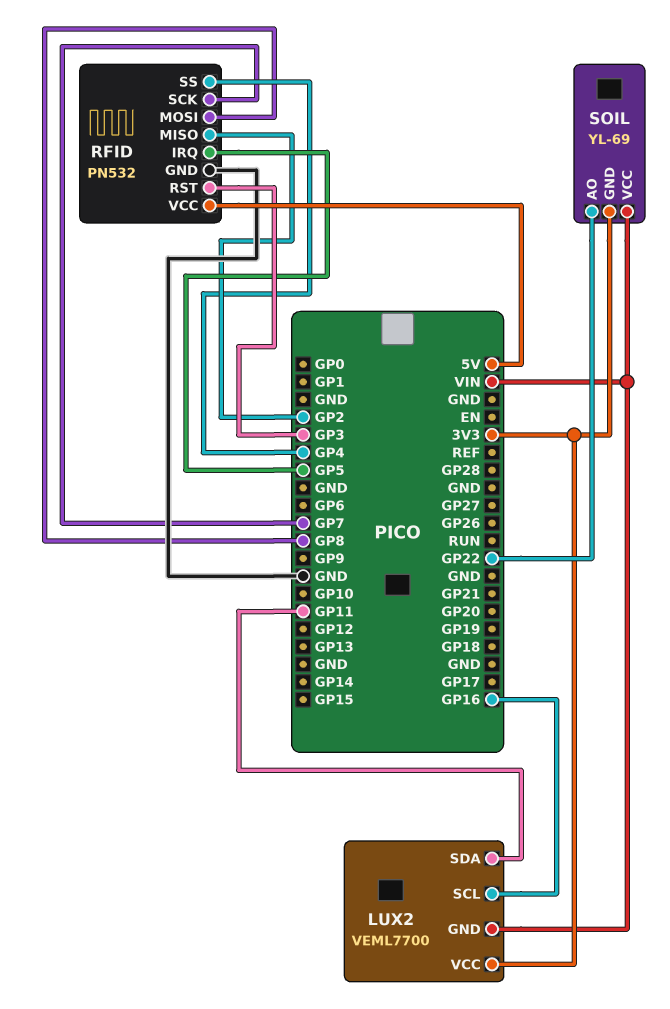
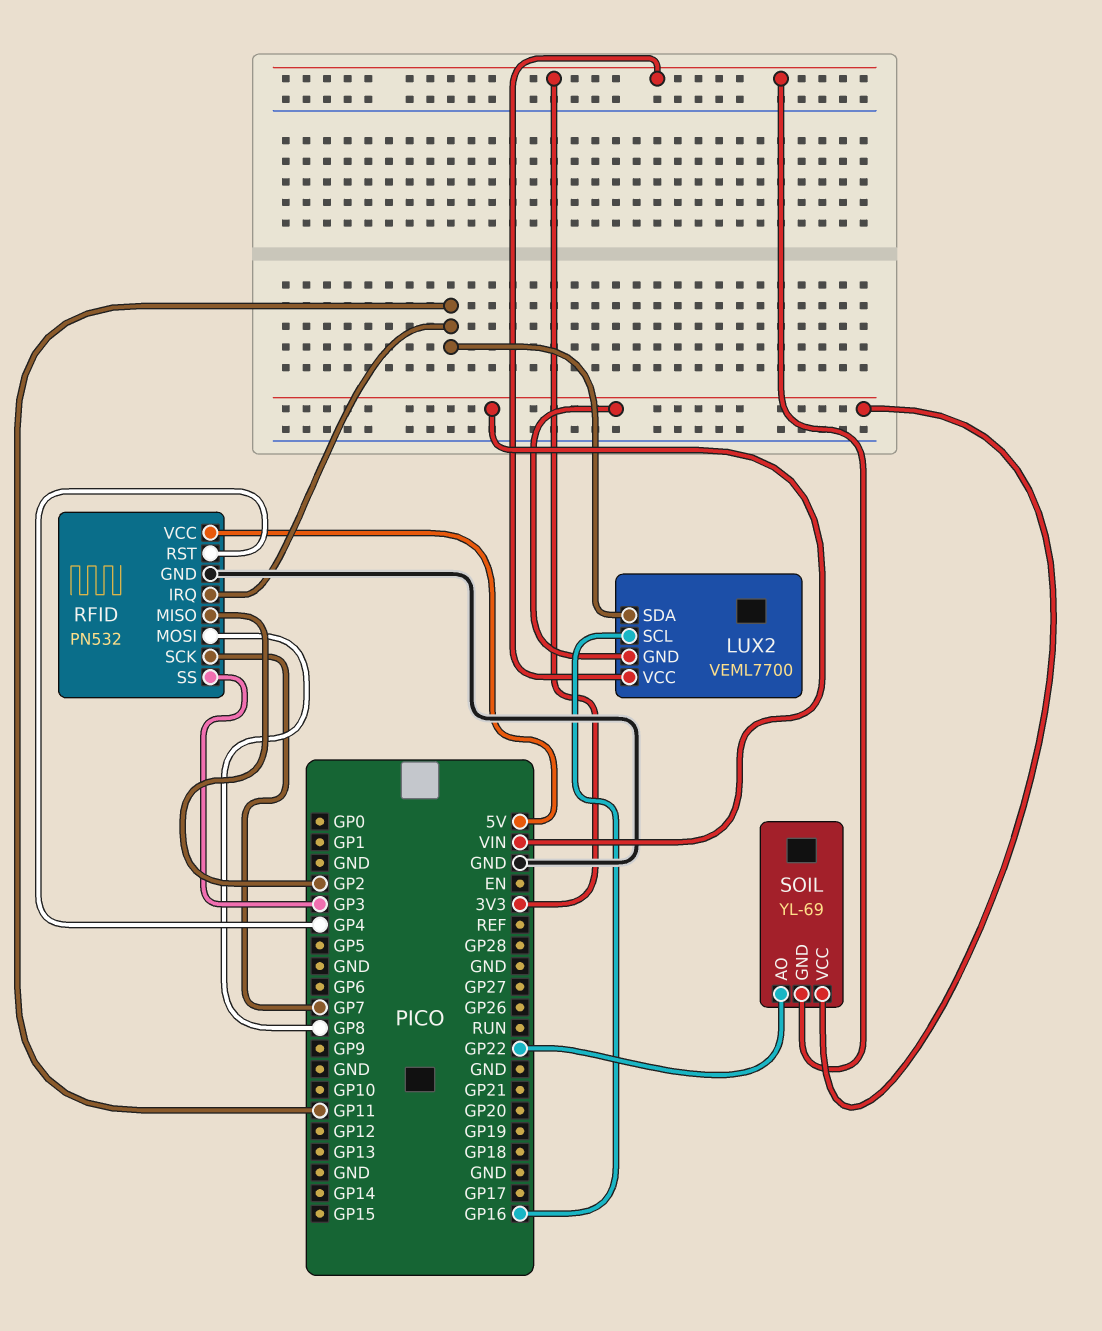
RFID pin IRQ: GP5 -> GP11
RFID pin RST: GP3 -> GP4
RFID pin SS: GP4 -> GP3

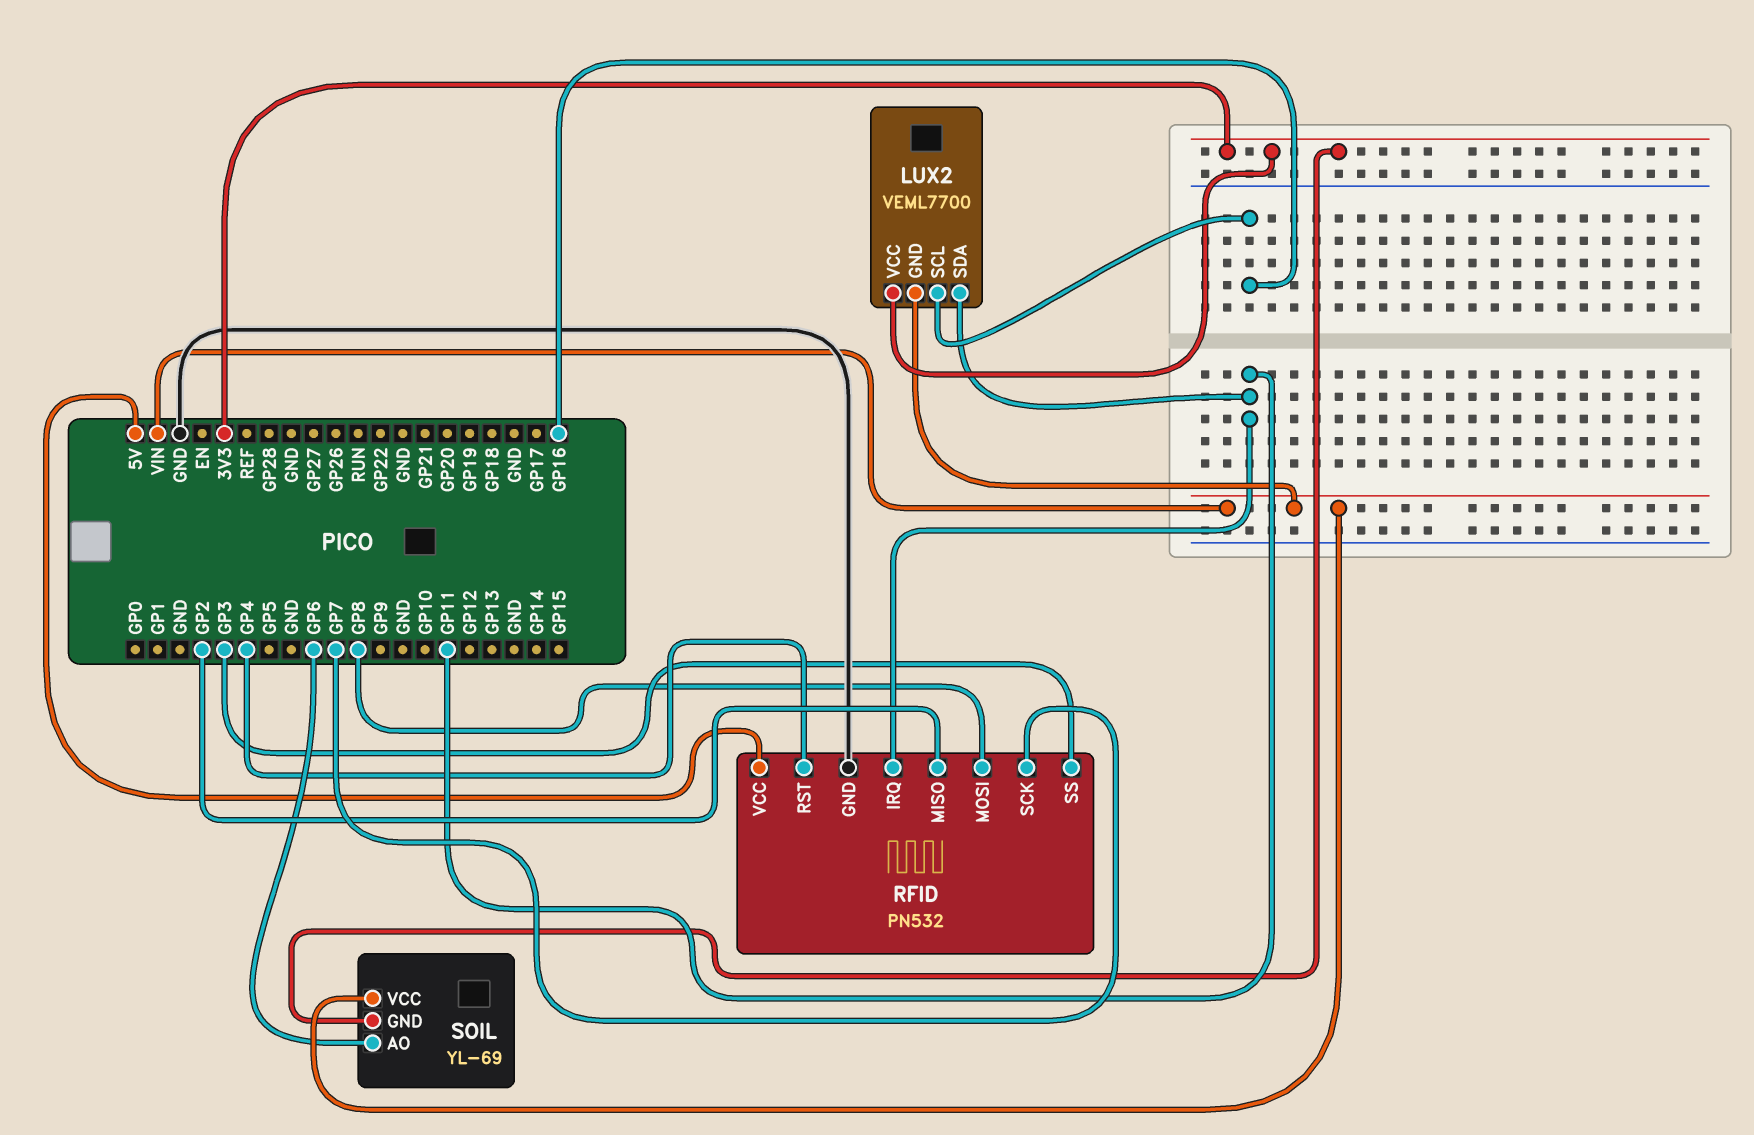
SOIL pin AO: GP22 -> GP6

